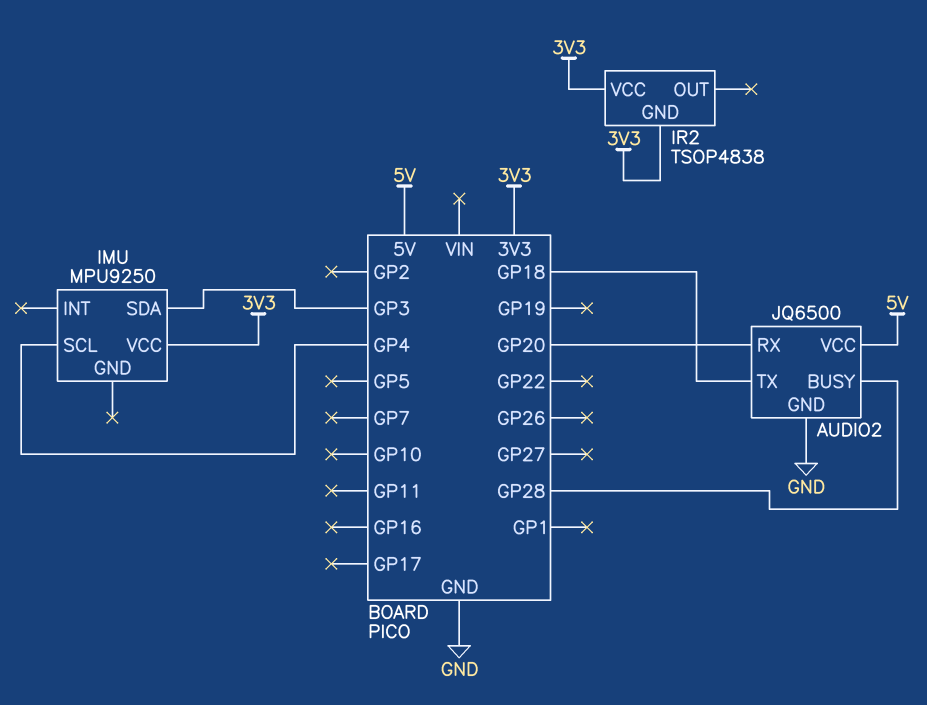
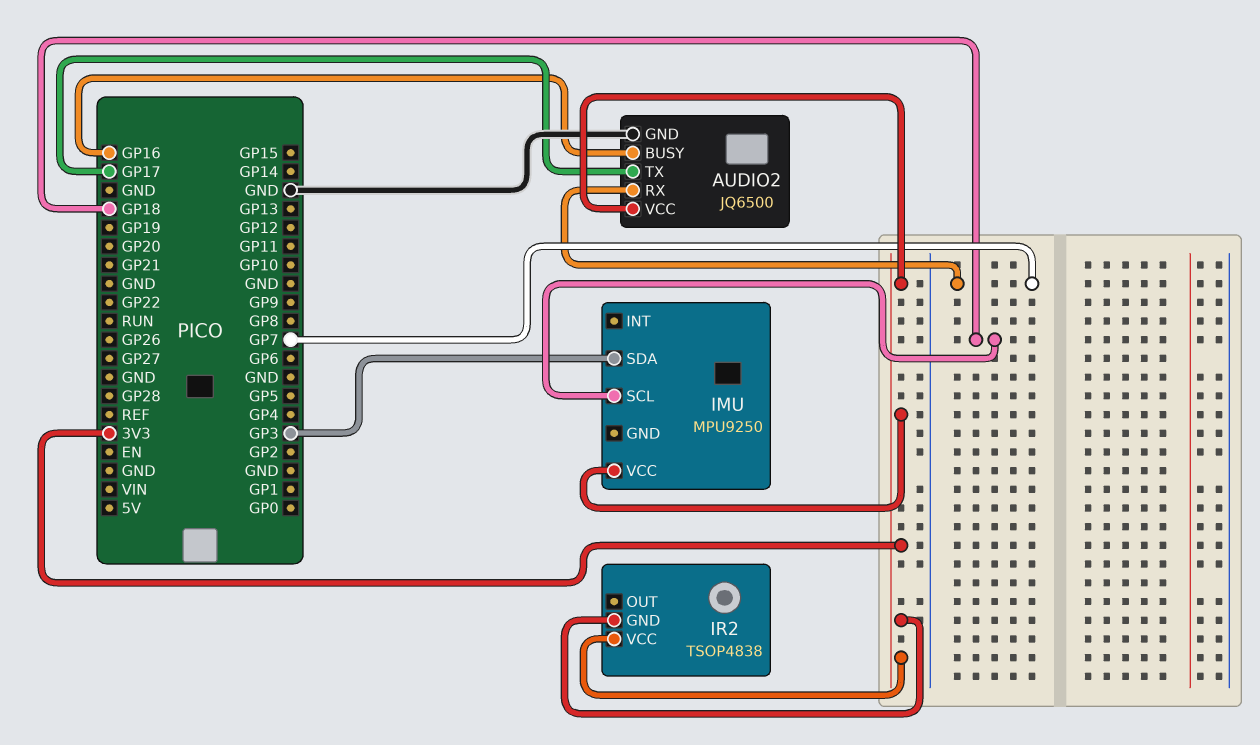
AUDIO2 pin BUSY: GP28 -> GP16
AUDIO2 pin RX: GP20 -> GP7
AUDIO2 pin TX: GP18 -> GP17
AUDIO2 pin VCC: 5V -> 3V3
IMU pin SCL: GP4 -> GP18

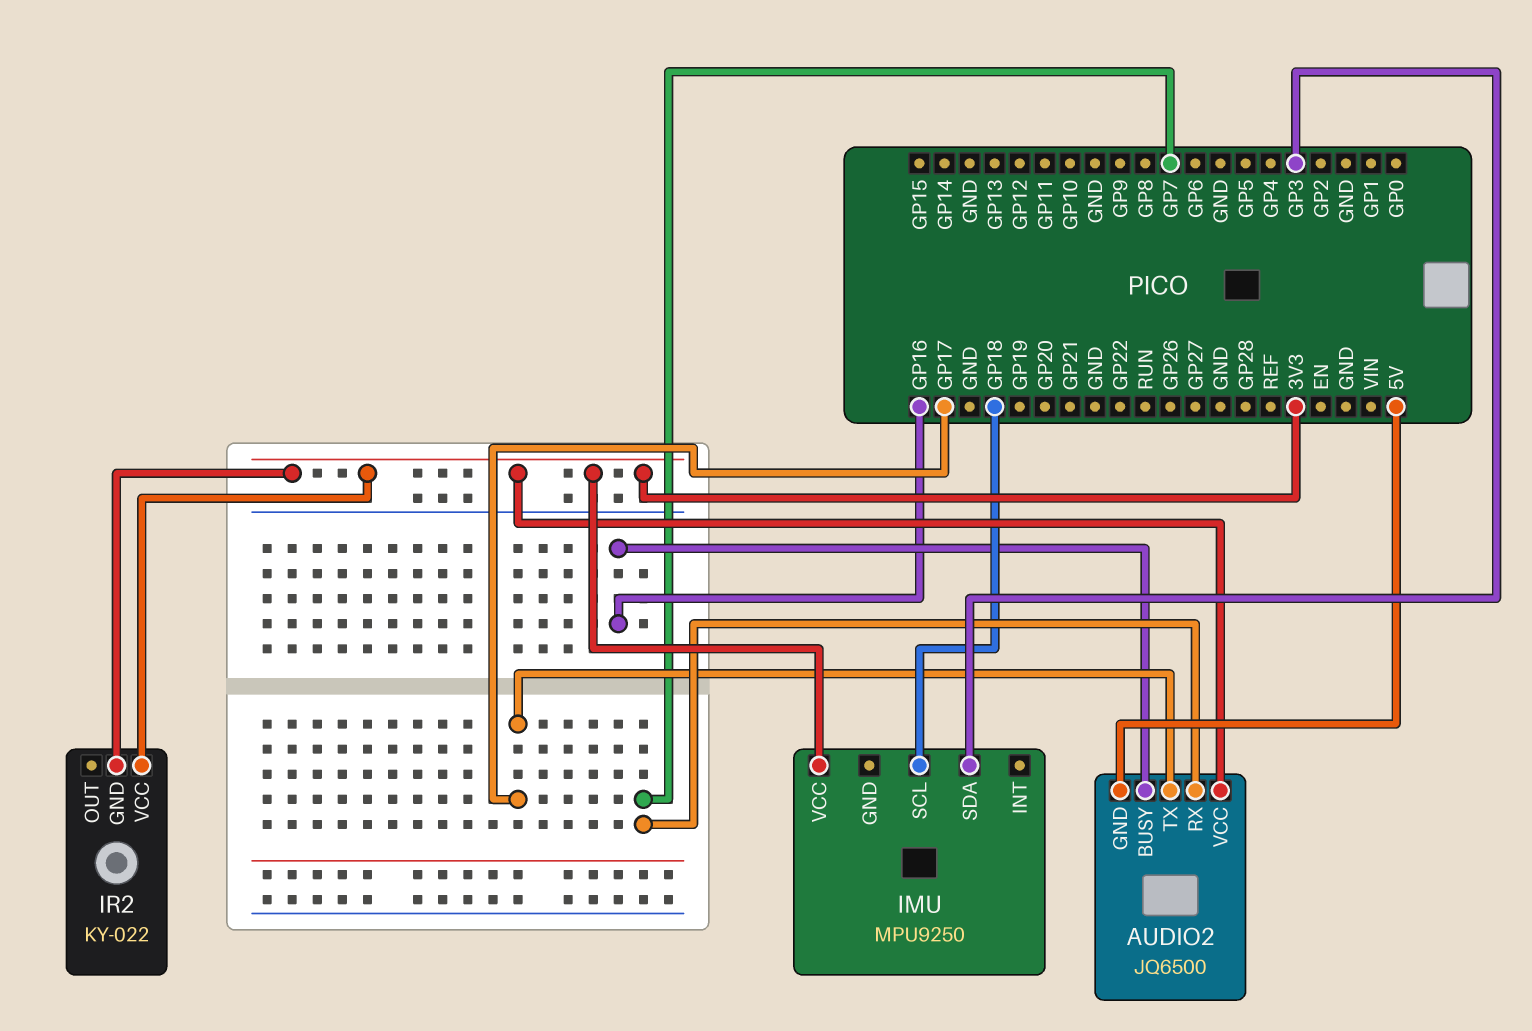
AUDIO2 pin GND: GND -> 5V
IR2: TSOP4838 -> KY-022

